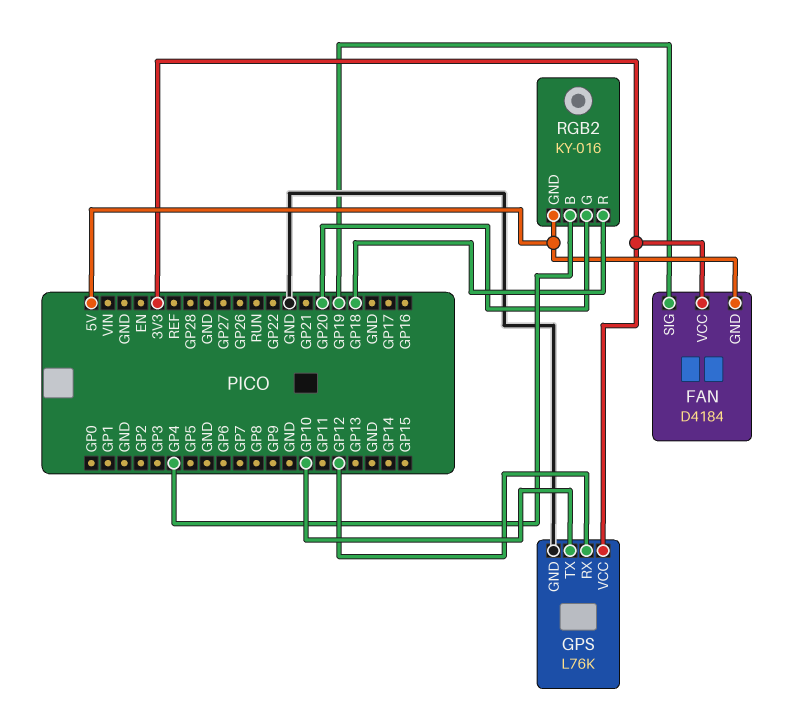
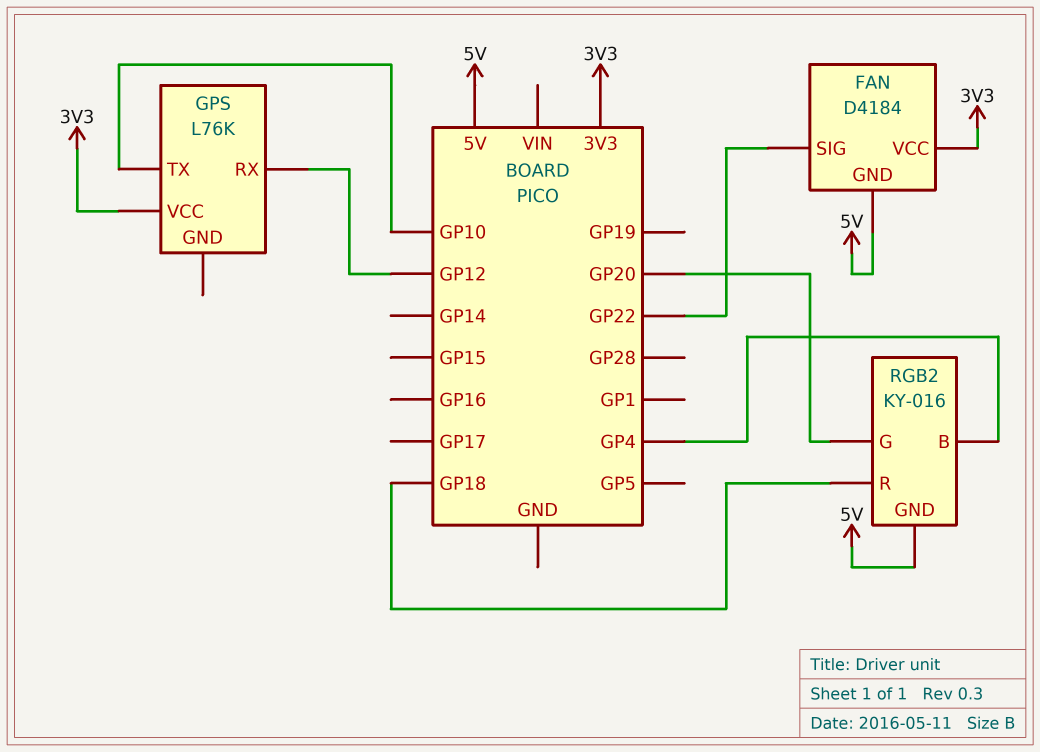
FAN pin SIG: GP19 -> GP22
GPS pin GND: GND -> none

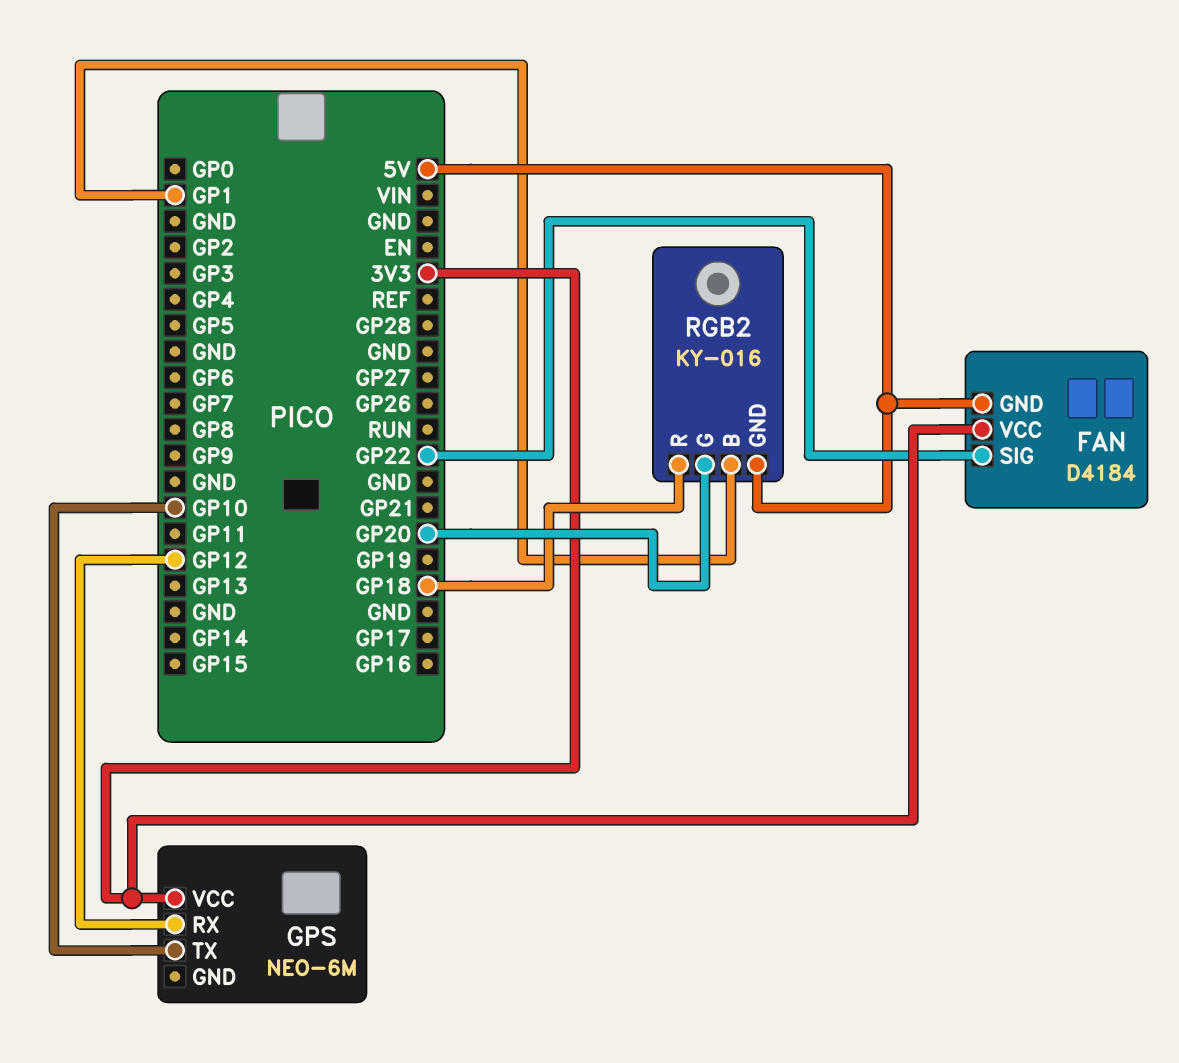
GPS: L76K -> NEO-6M
RGB2 pin B: GP4 -> GP1

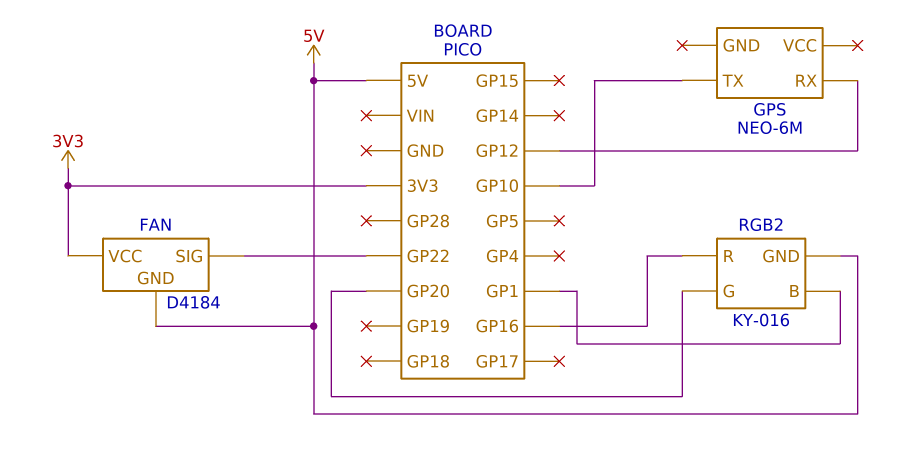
GPS pin VCC: 3V3 -> none
RGB2 pin R: GP18 -> GP16

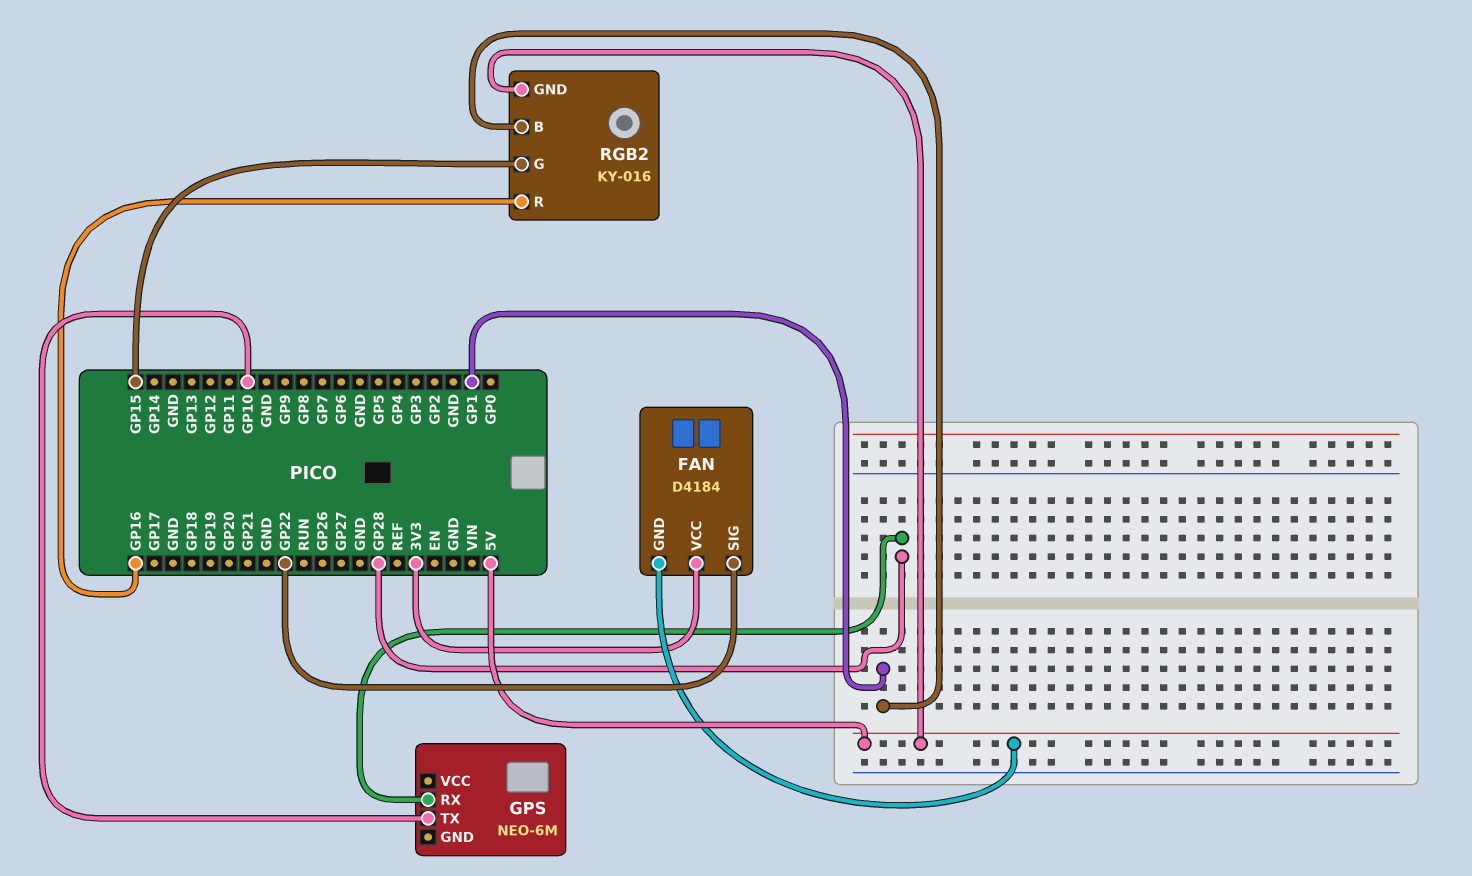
GPS pin RX: GP12 -> GP28
RGB2 pin G: GP20 -> GP15

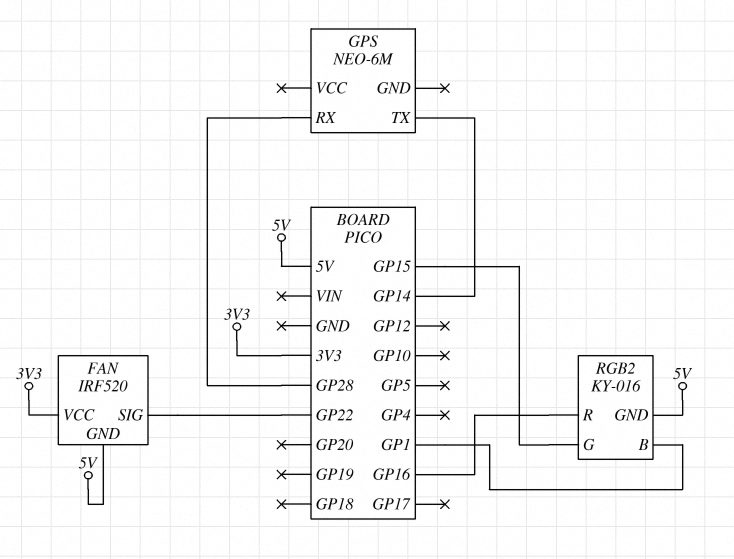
FAN: D4184 -> IRF520
GPS pin TX: GP10 -> GP14

